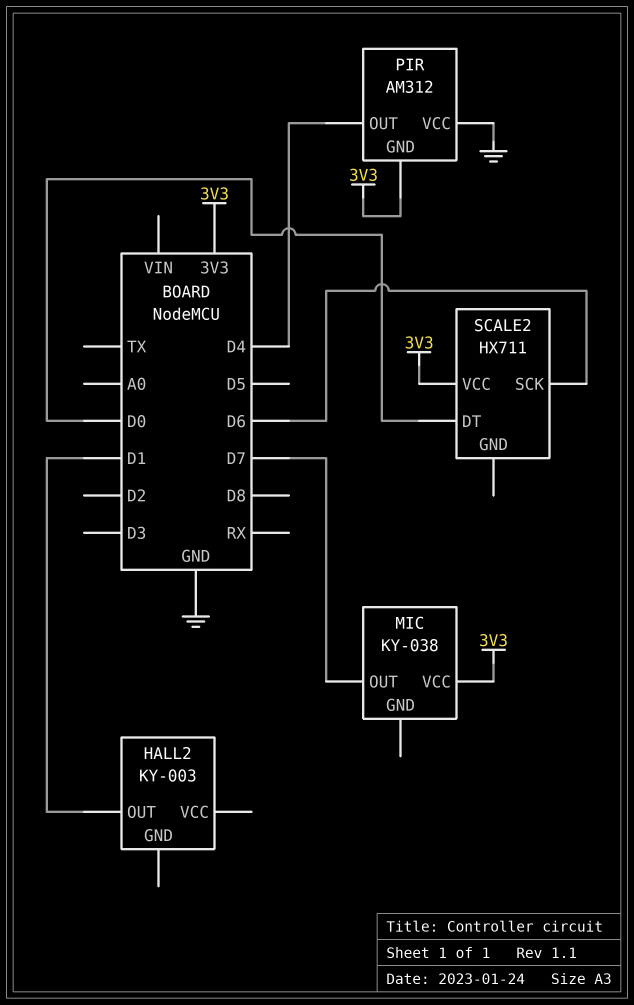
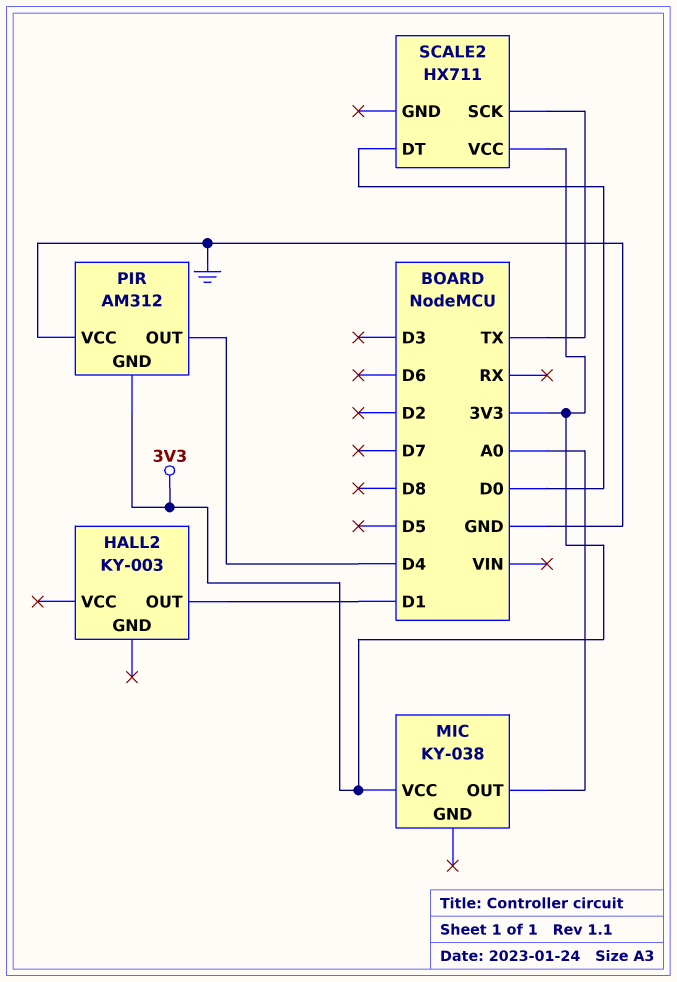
MIC pin OUT: D7 -> A0
SCALE2 pin SCK: D6 -> TX

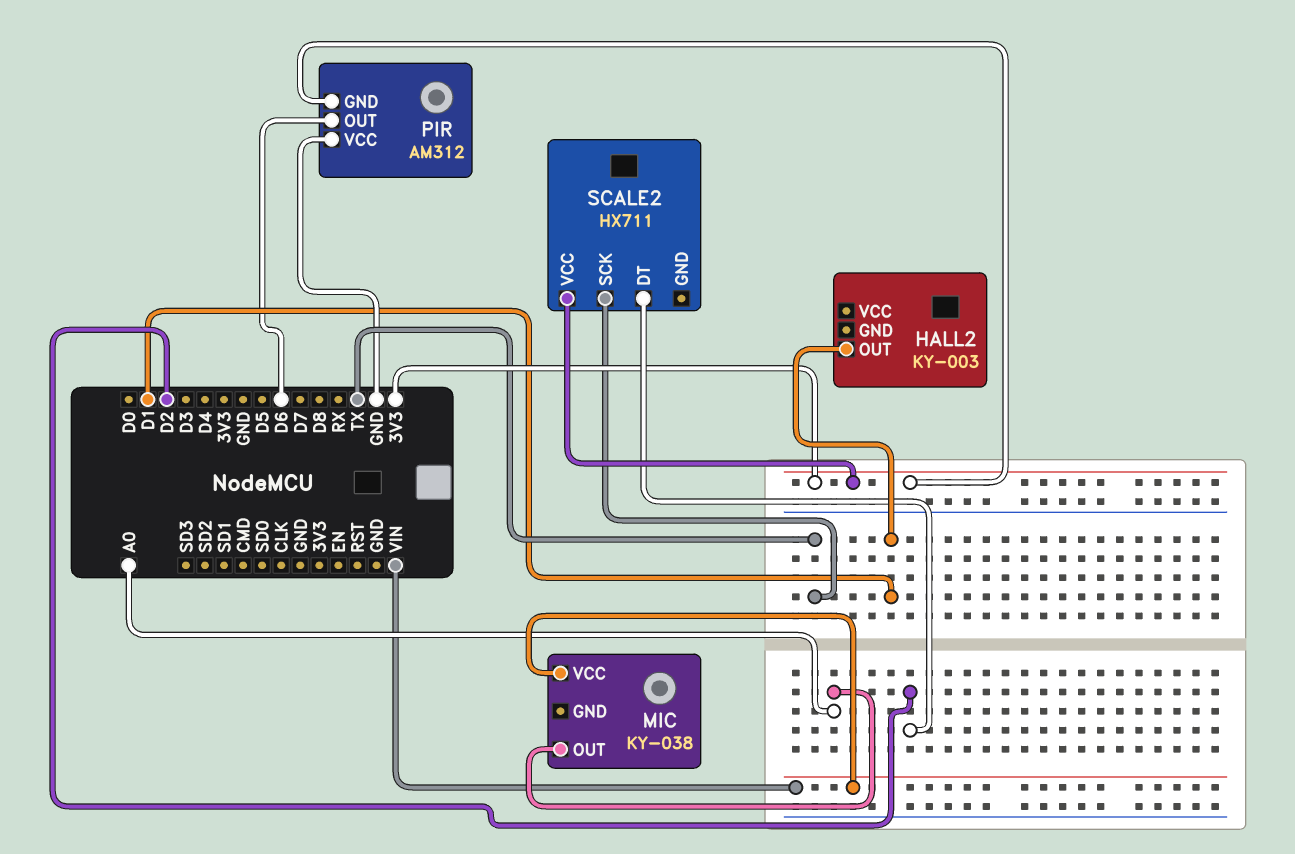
MIC pin VCC: 3V3 -> VIN
PIR pin OUT: D4 -> D6
SCALE2 pin DT: D0 -> D2

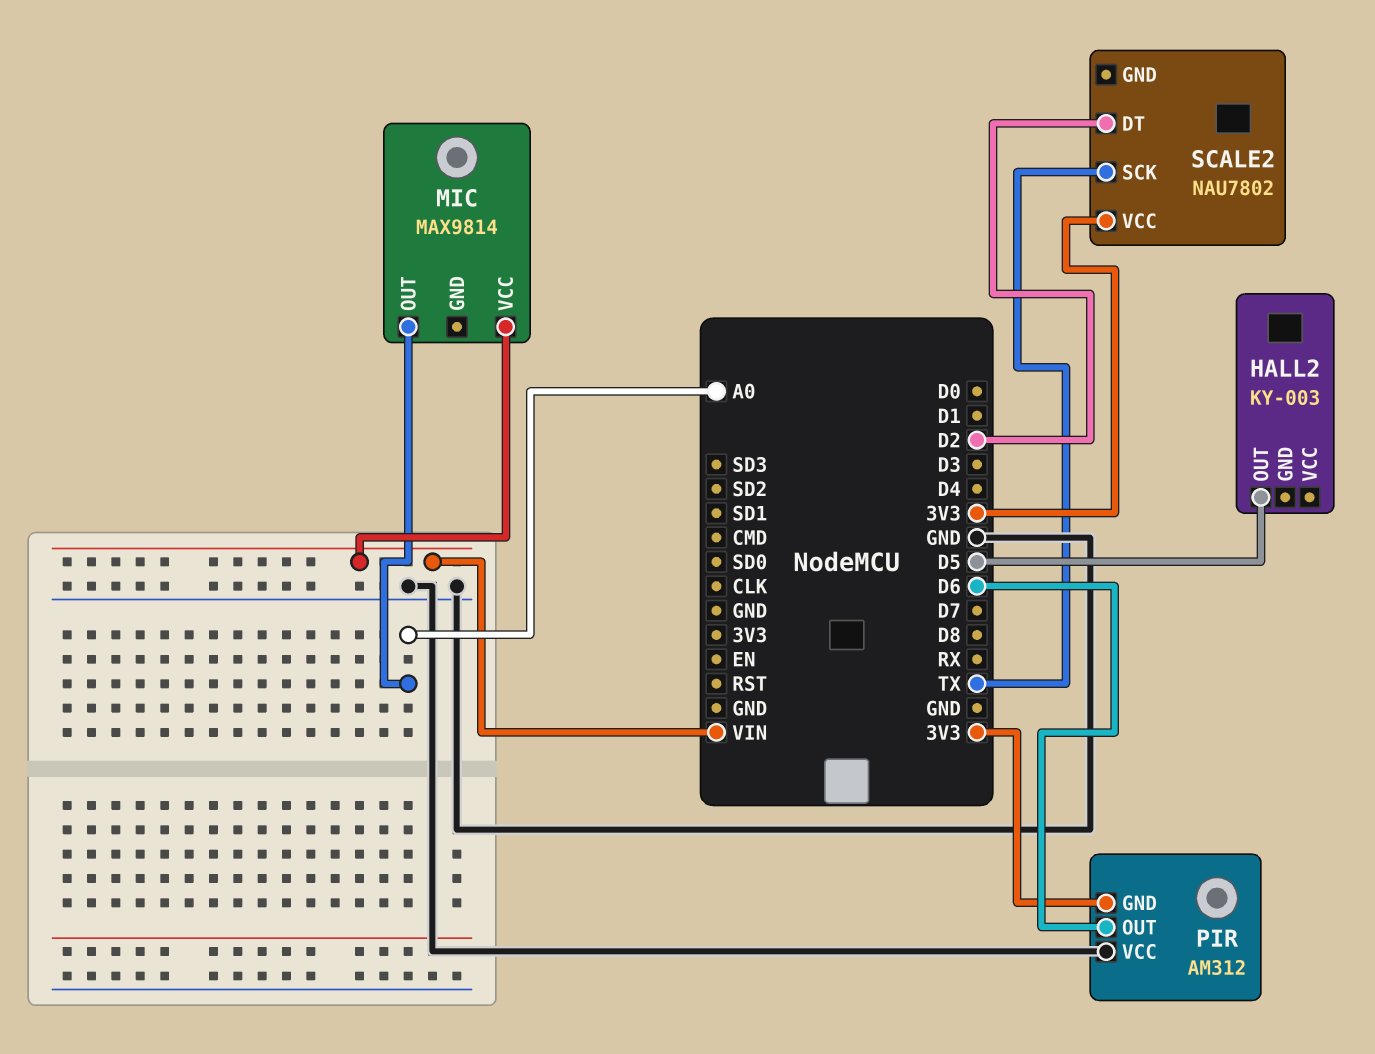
HALL2 pin OUT: D1 -> D5
MIC: KY-038 -> MAX9814
SCALE2: HX711 -> NAU7802

